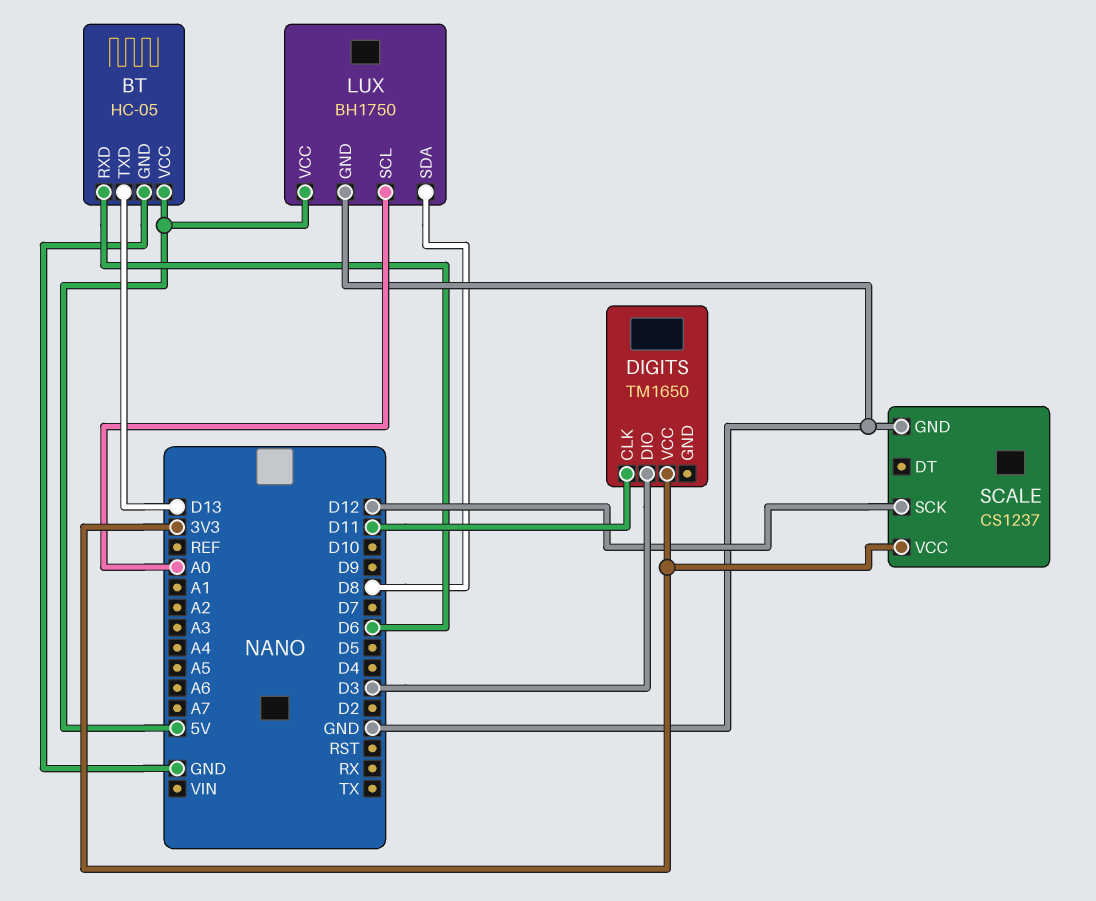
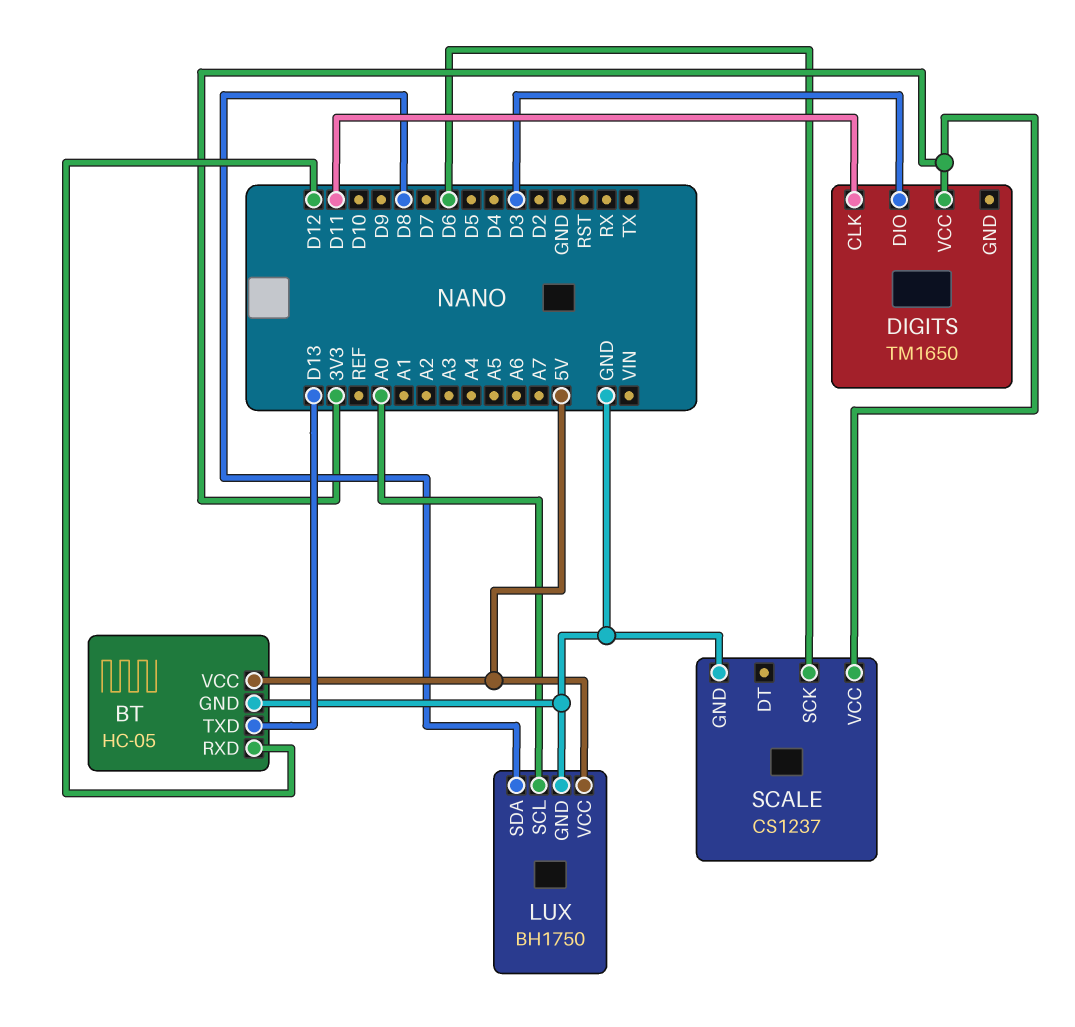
BT pin RXD: D6 -> D12
SCALE pin SCK: D12 -> D6

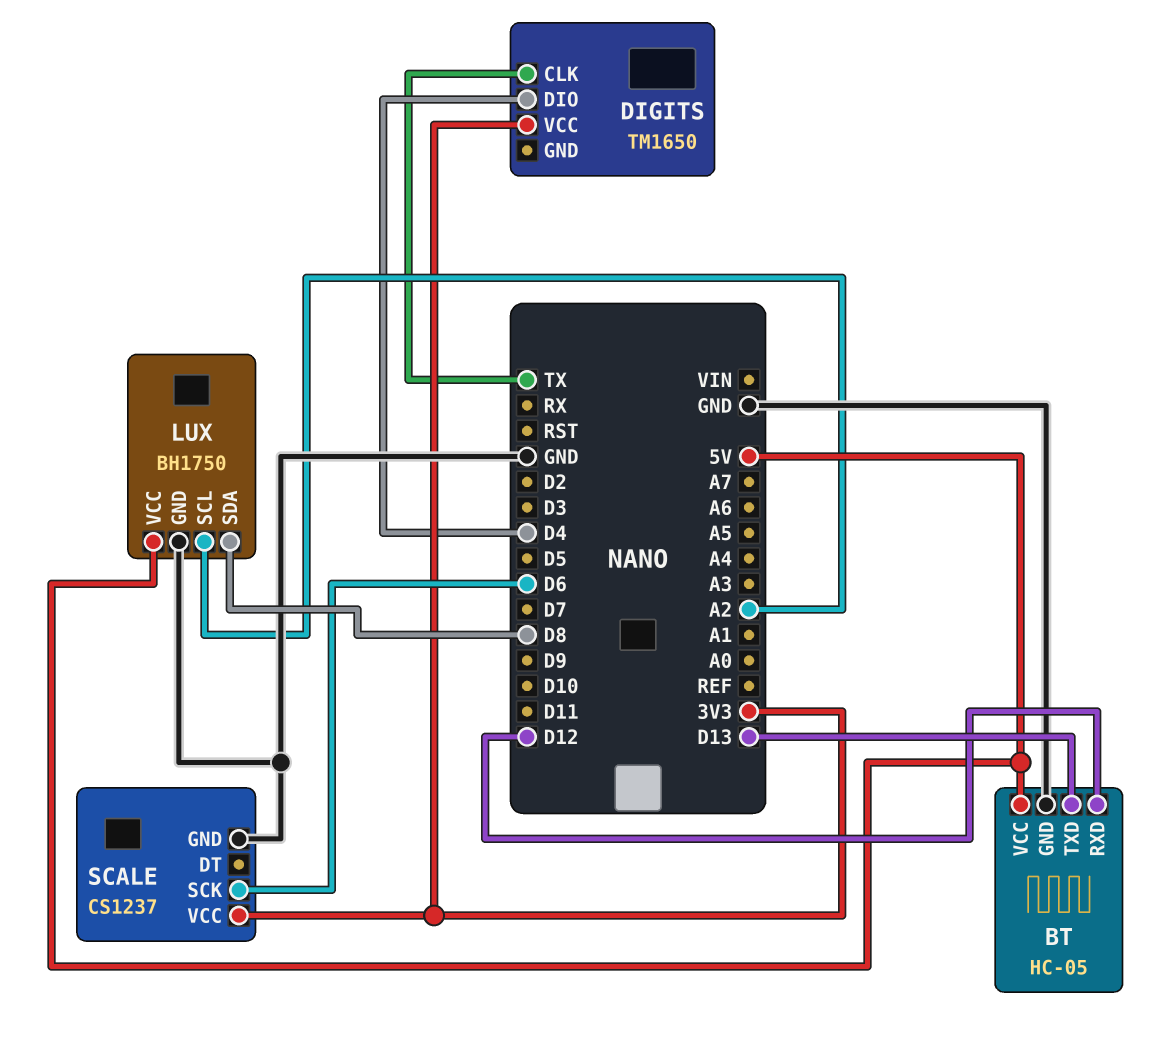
DIGITS pin CLK: D11 -> TX
DIGITS pin DIO: D3 -> D4
LUX pin SCL: A0 -> A2

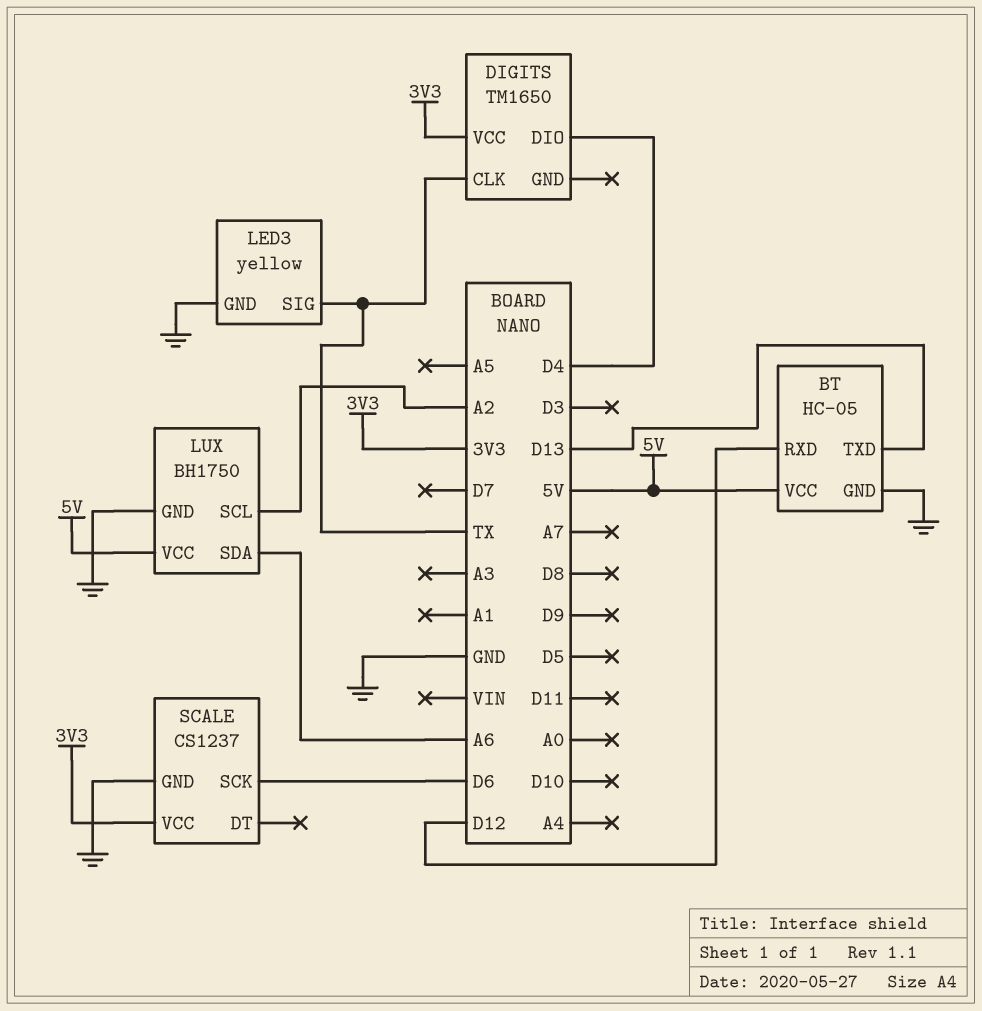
LED3: none -> yellow
LED3 pin GND: none -> GND
LED3 pin SIG: none -> TX
LUX pin SDA: D8 -> A6

